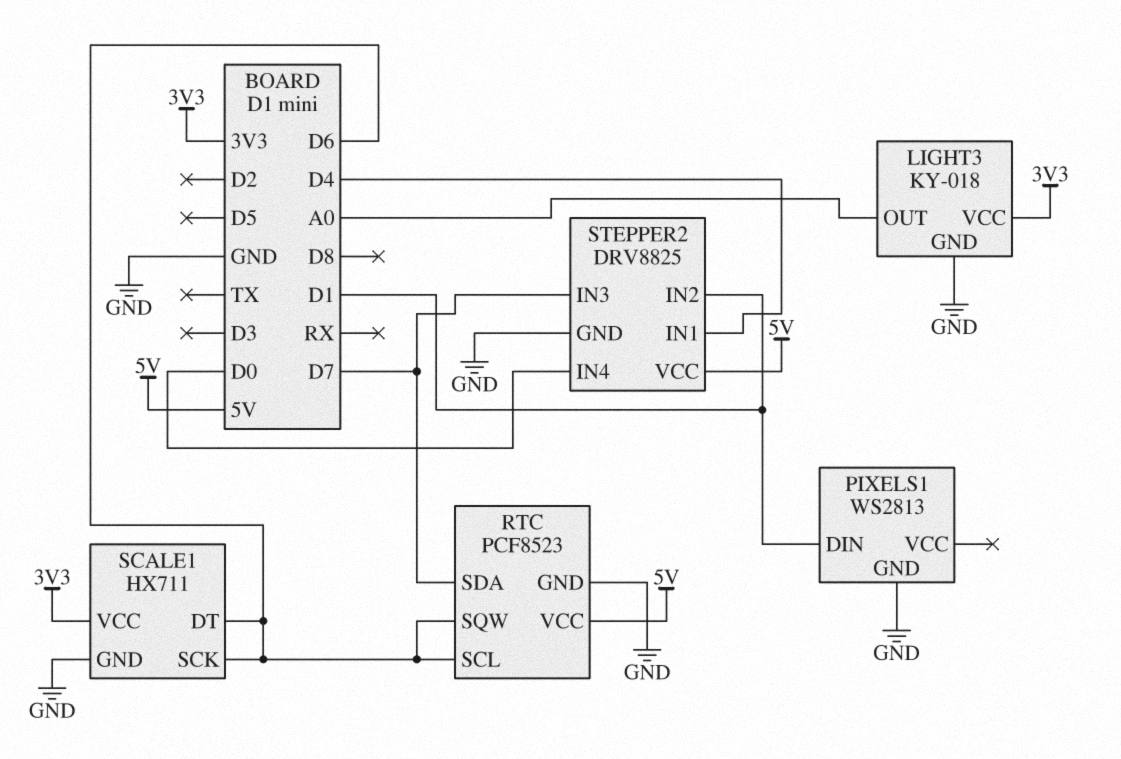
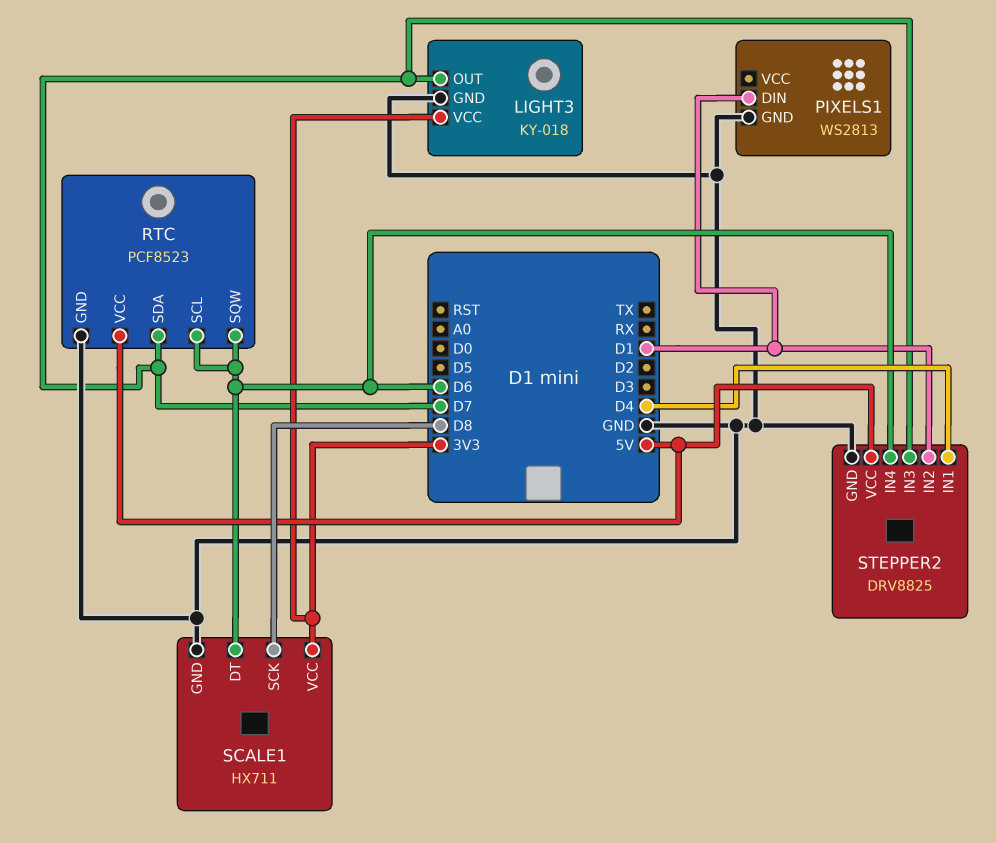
LIGHT3 pin OUT: A0 -> D7
SCALE1 pin SCK: D6 -> D8
STEPPER2 pin IN4: D0 -> D6

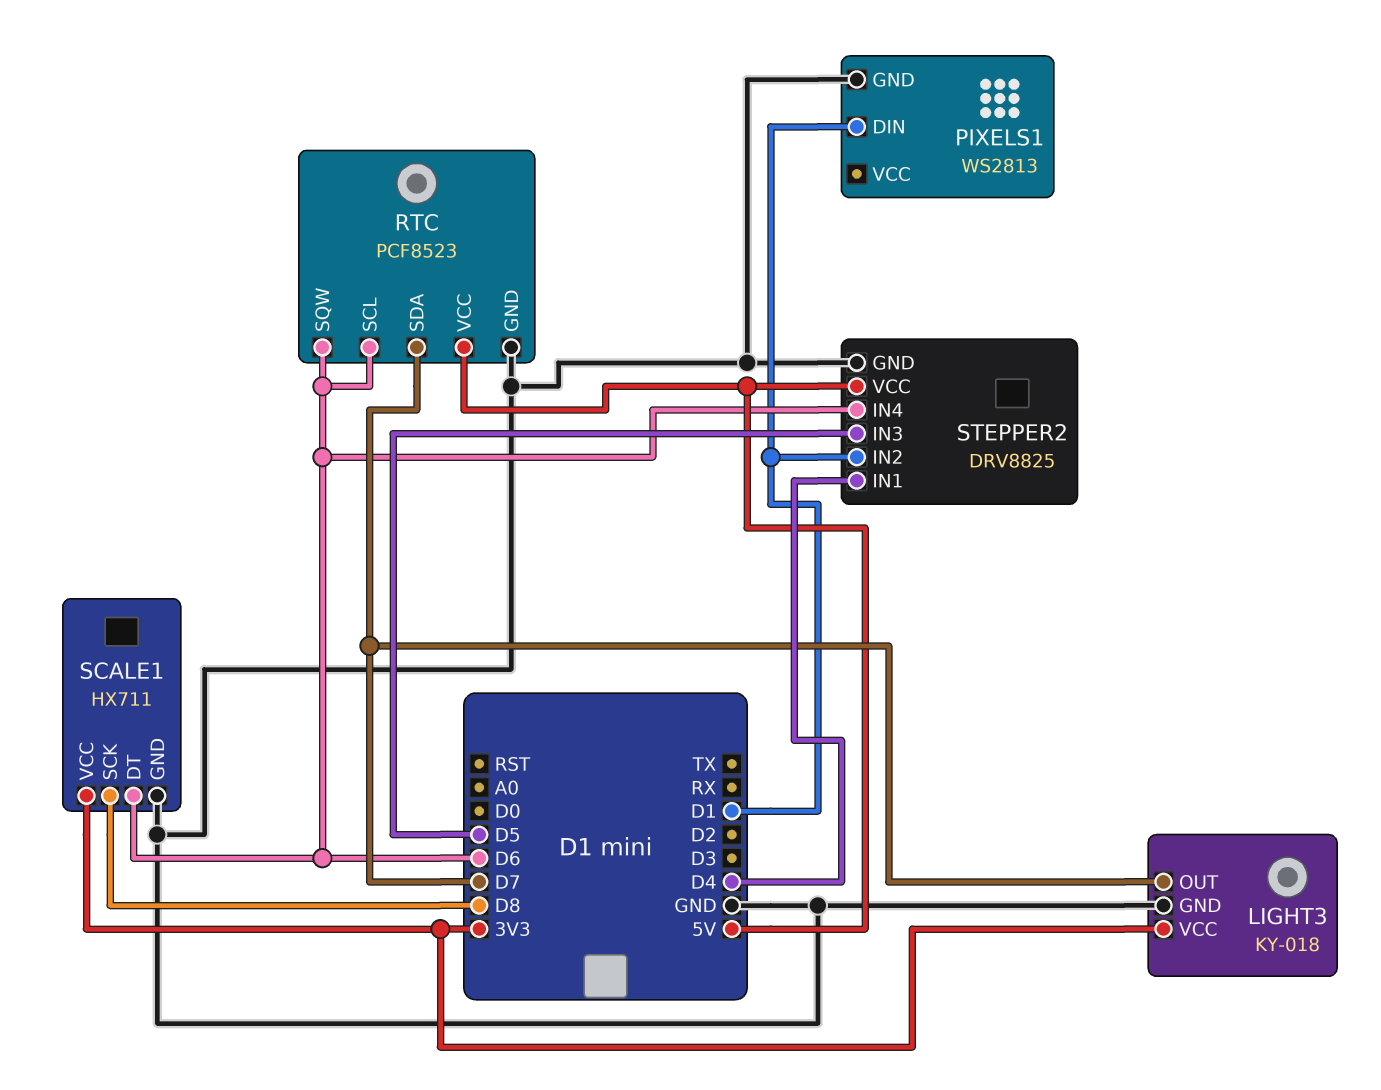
STEPPER2 pin IN3: D7 -> D5

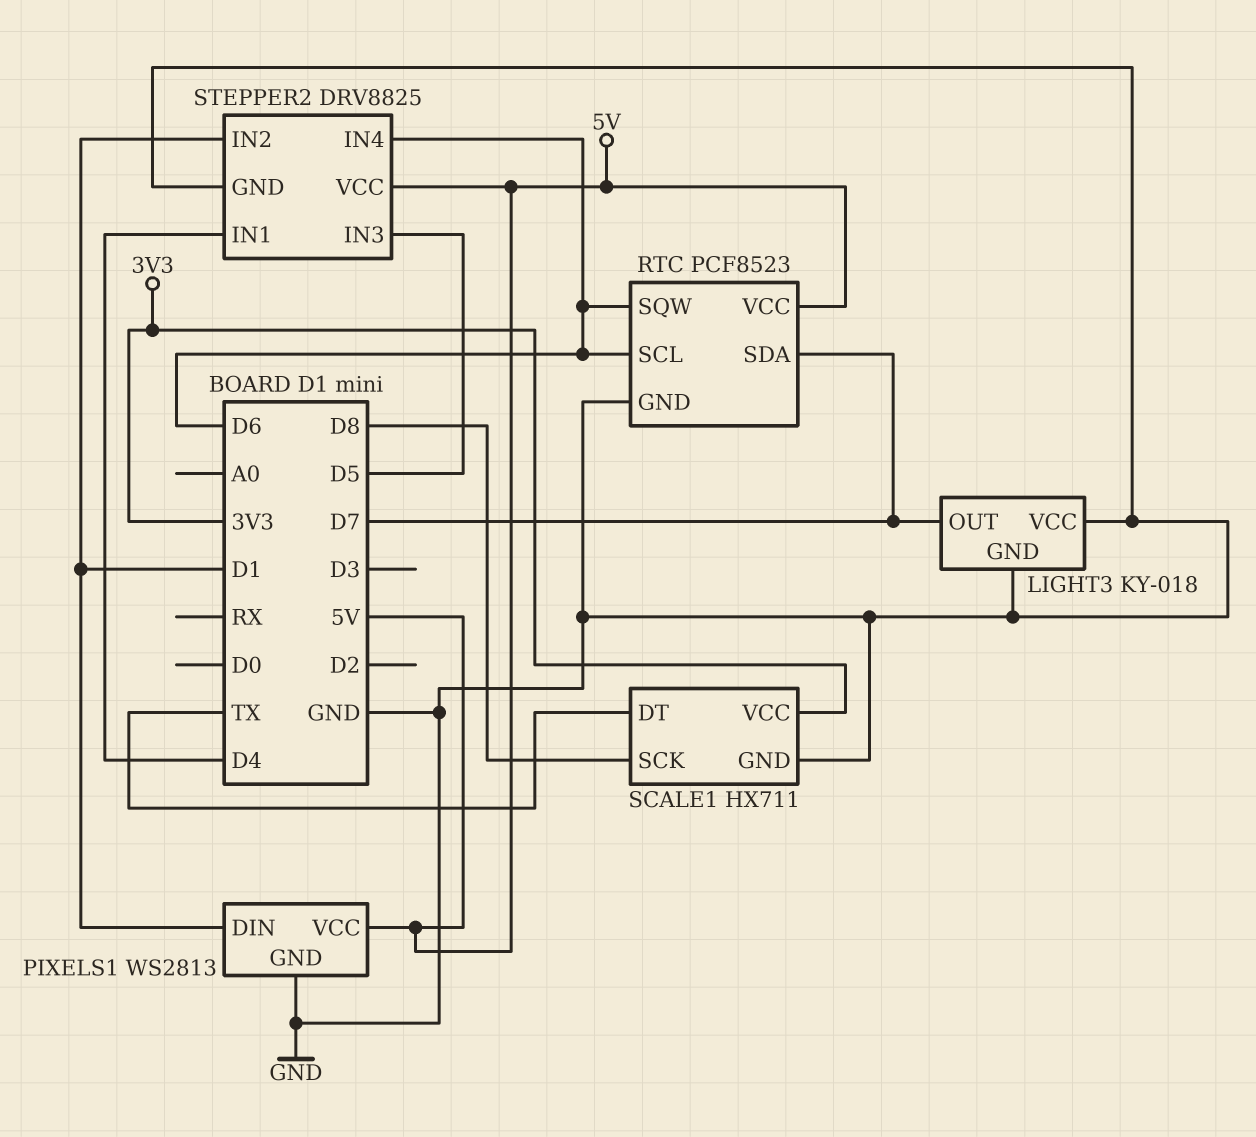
LIGHT3 pin VCC: 3V3 -> GND
PIXELS1 pin VCC: none -> 5V
SCALE1 pin DT: D6 -> TX

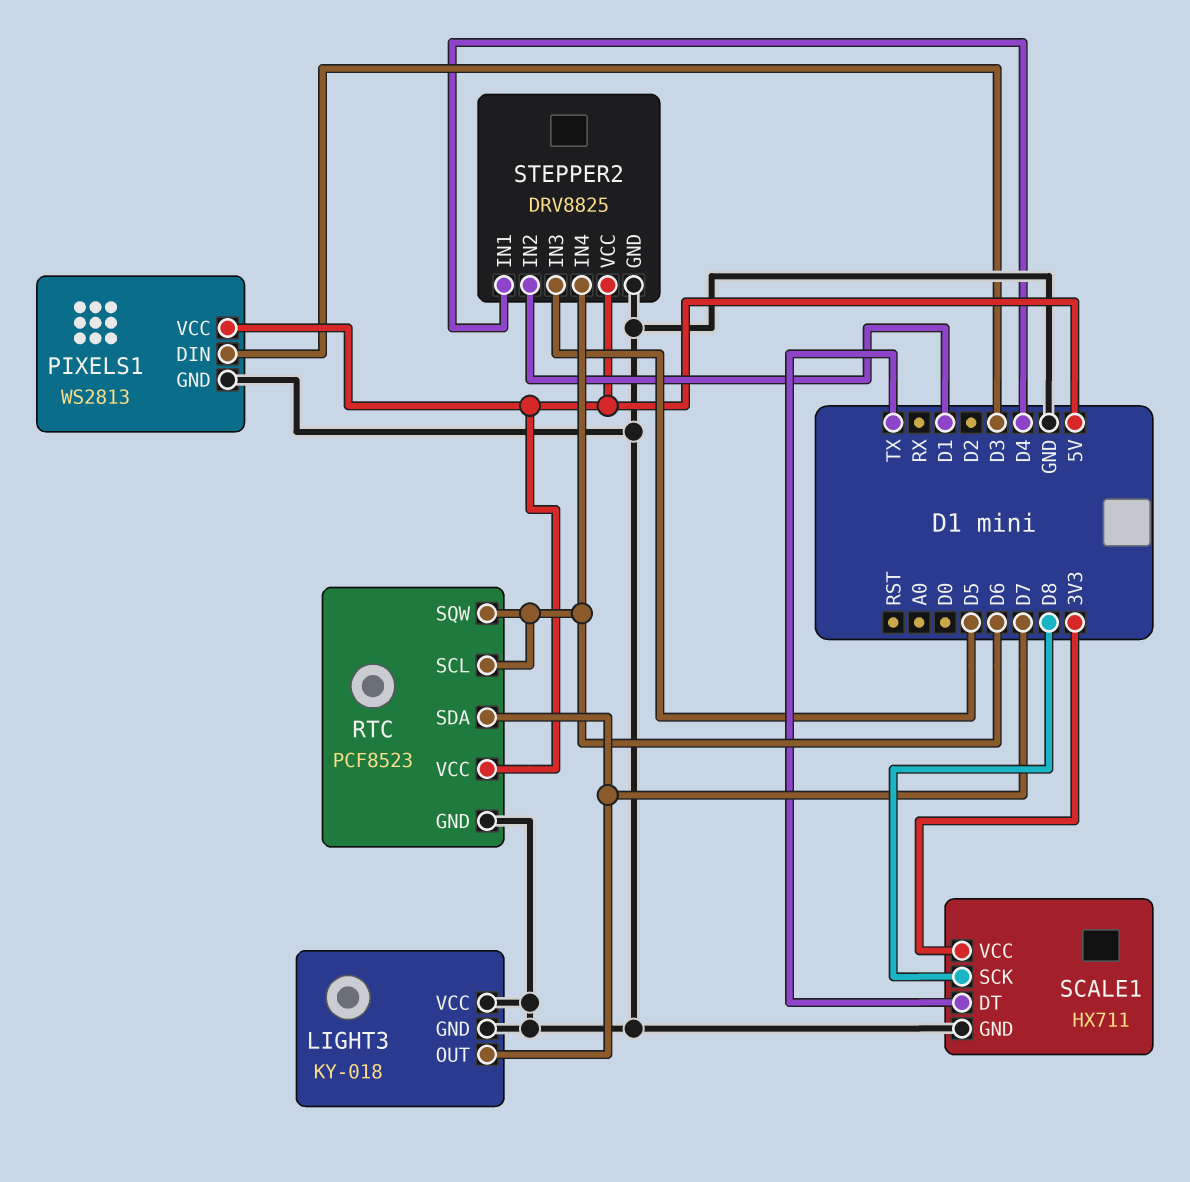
PIXELS1 pin DIN: D1 -> D3

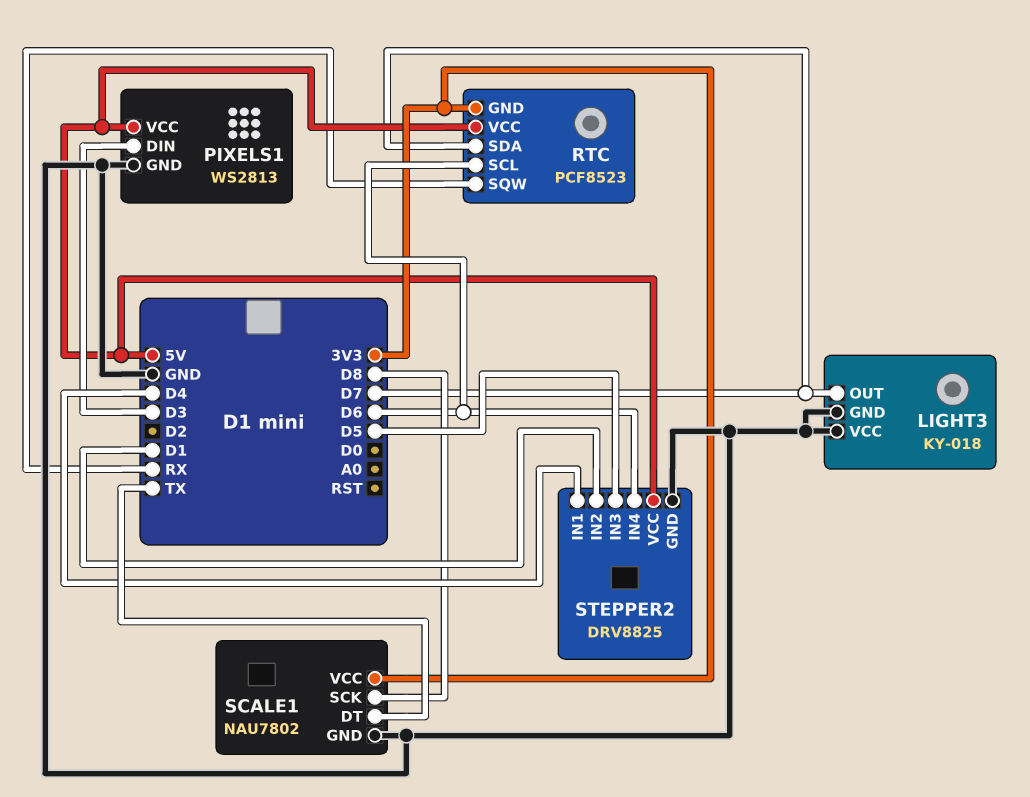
RTC pin GND: GND -> 3V3
RTC pin SQW: D6 -> RX
SCALE1: HX711 -> NAU7802

